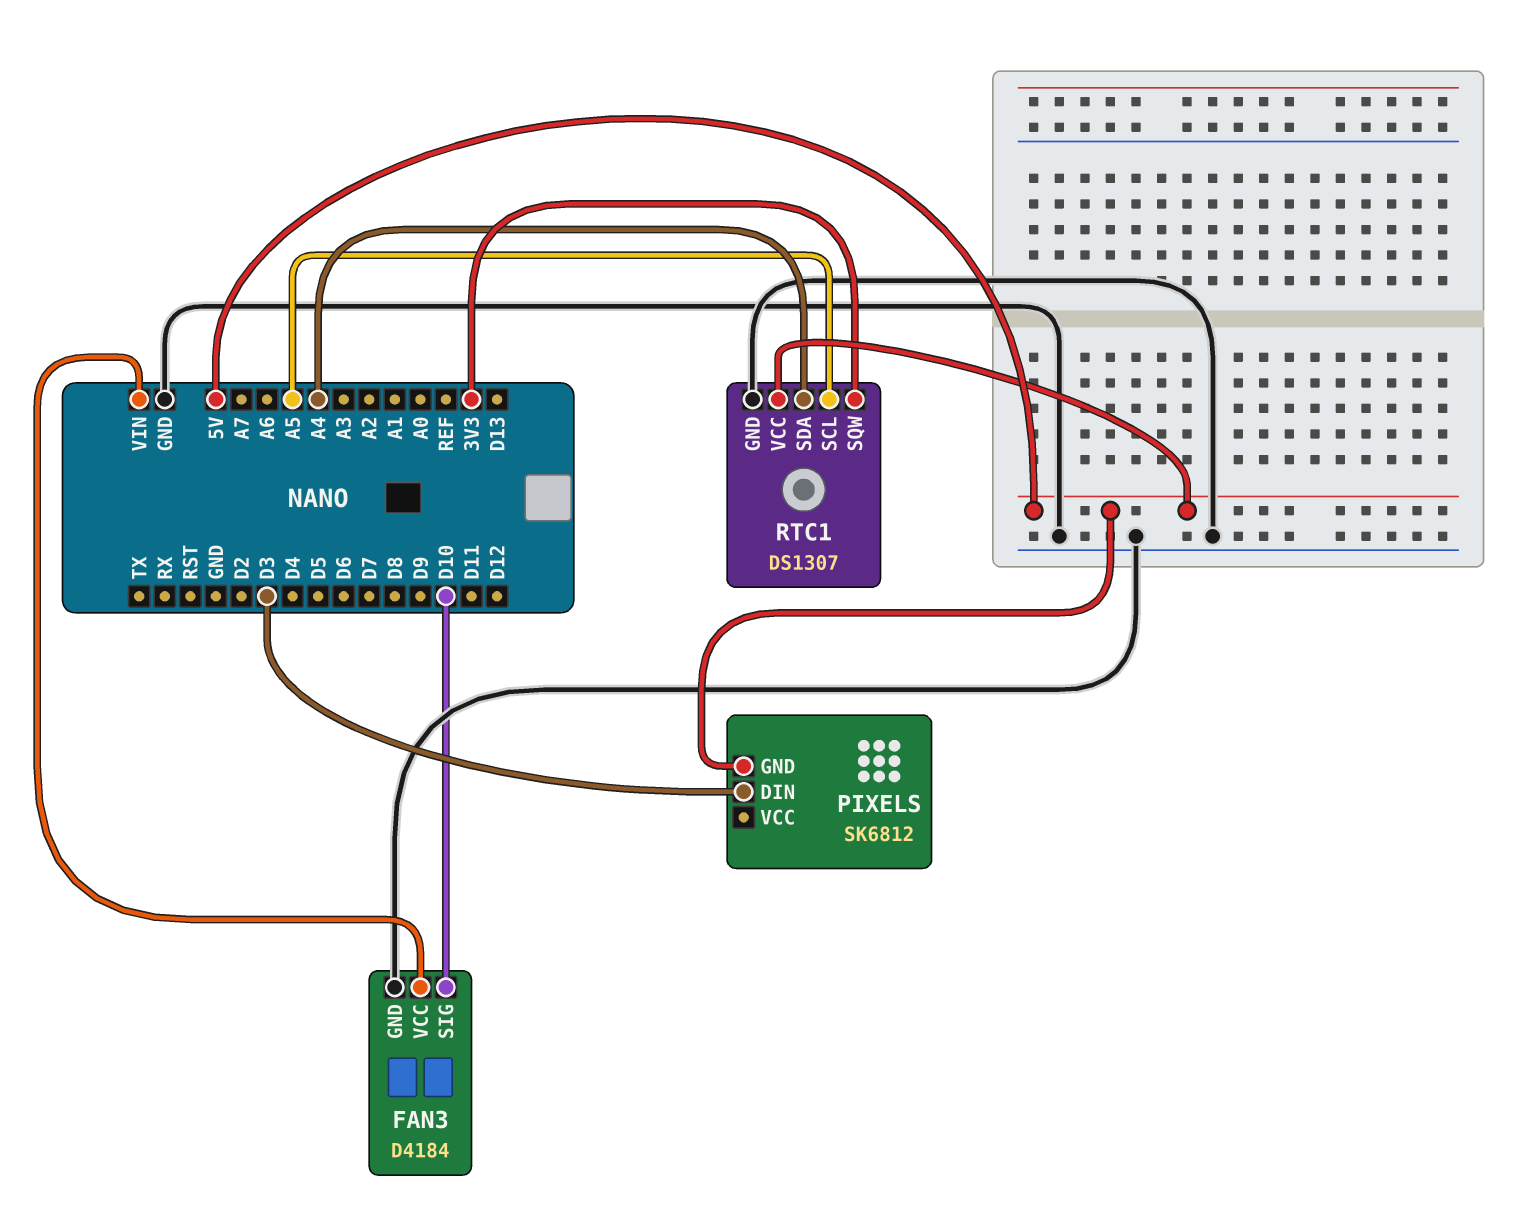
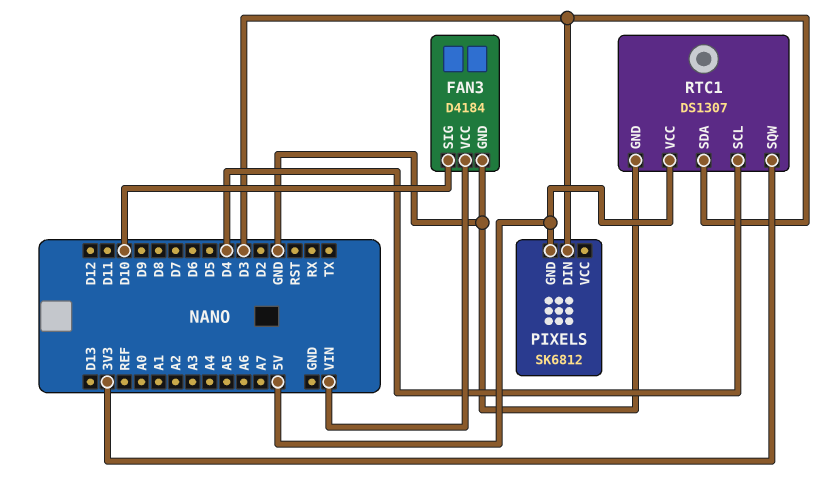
RTC1 pin SCL: A5 -> D4
RTC1 pin SDA: A4 -> D3

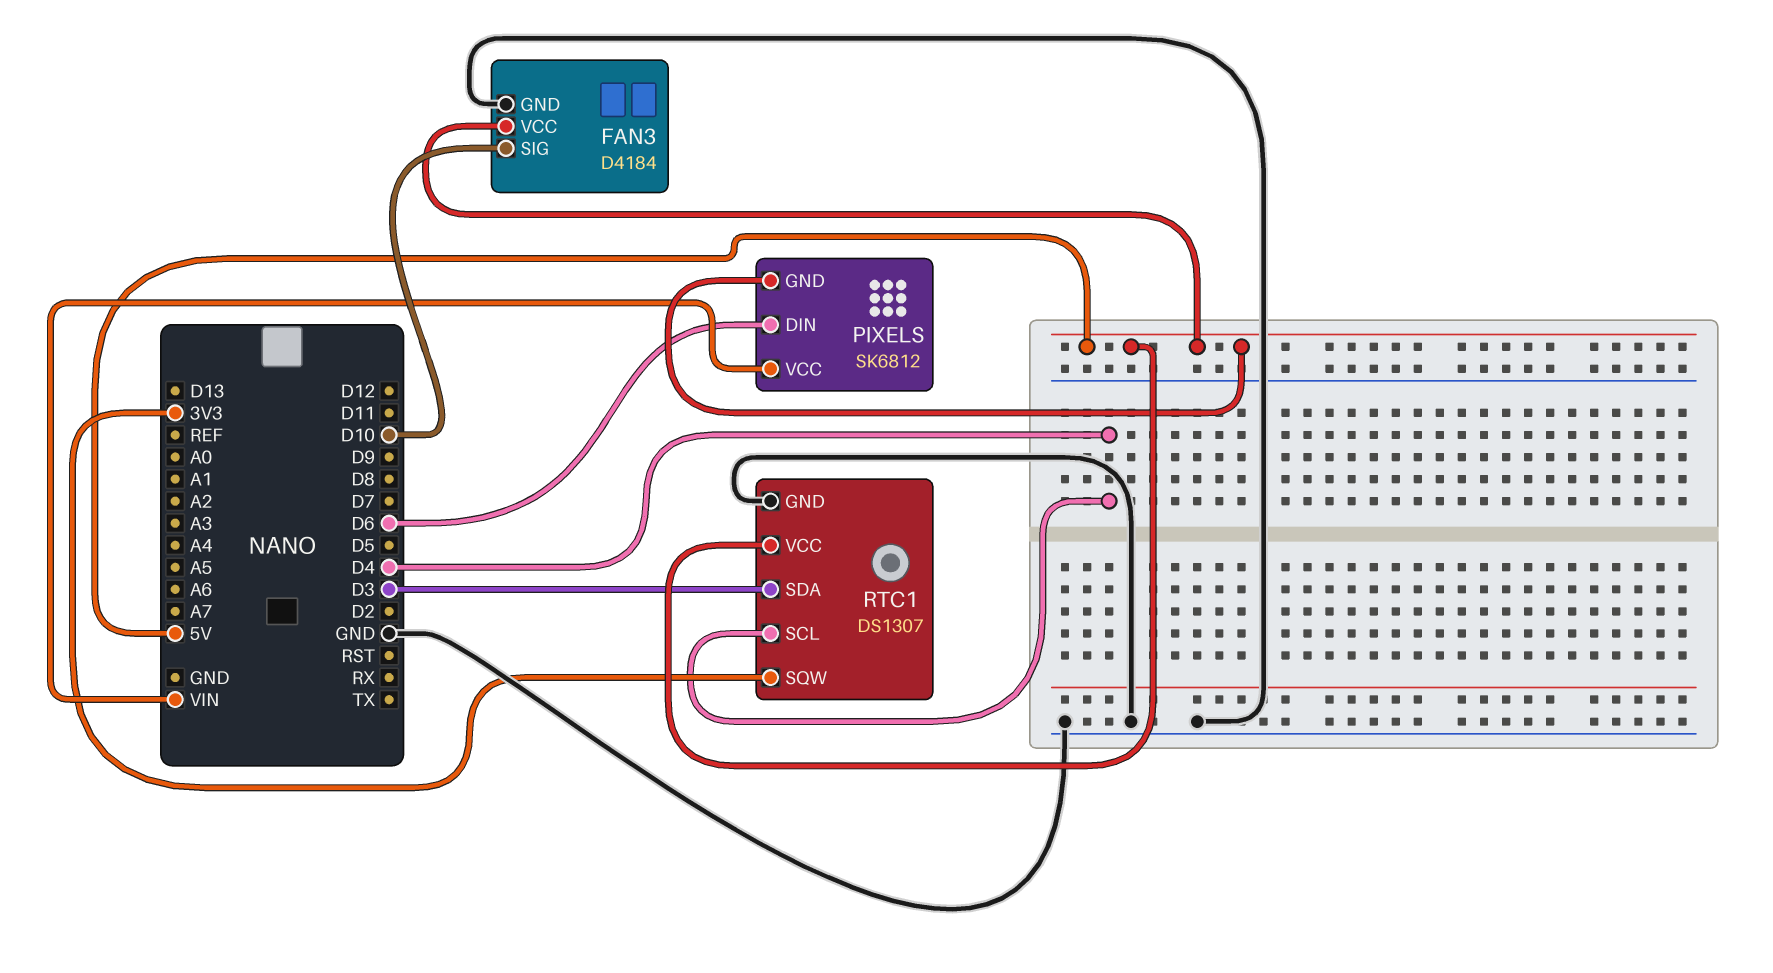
FAN3 pin VCC: VIN -> 5V
PIXELS pin DIN: D3 -> D6
PIXELS pin VCC: none -> VIN

